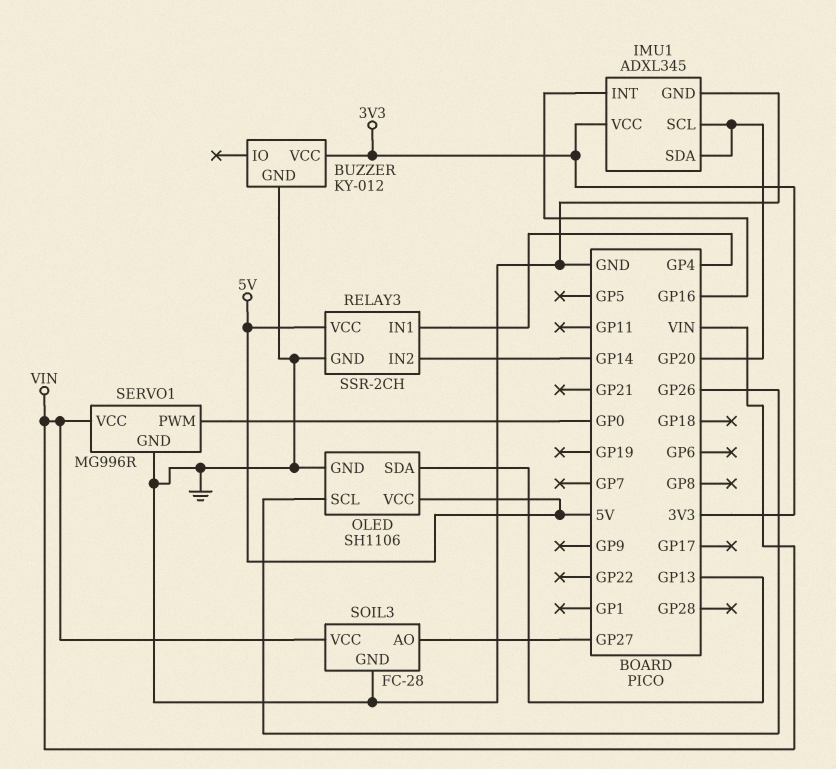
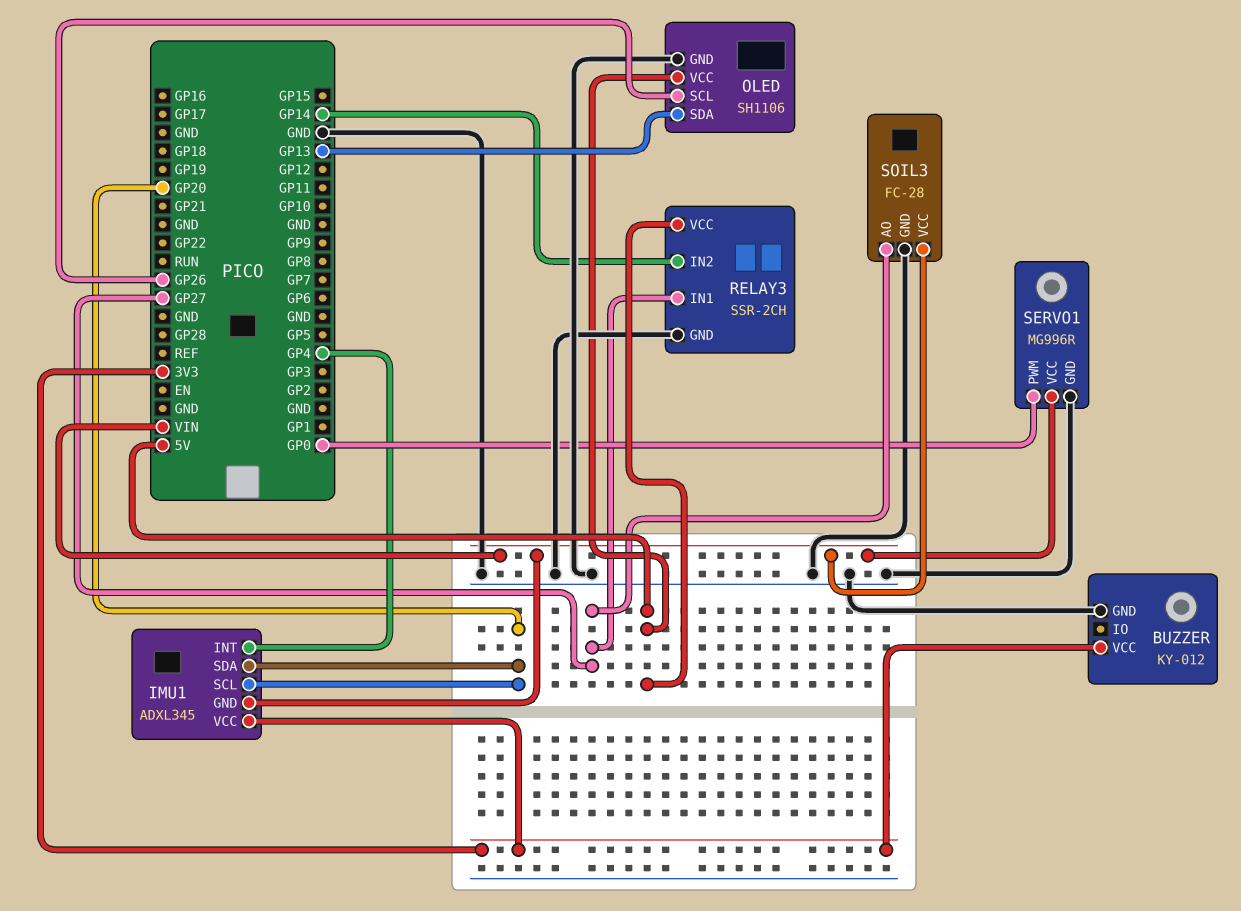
IMU1 pin GND: GND -> VIN
IMU1 pin INT: GP16 -> GP4
RELAY3 pin IN1: GP4 -> GP27

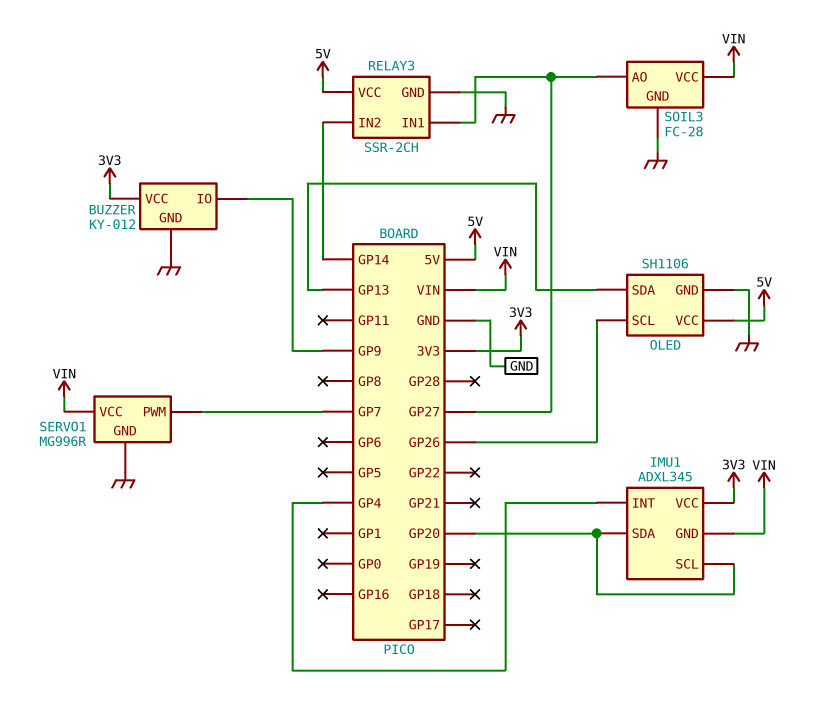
BUZZER pin IO: none -> GP9
SERVO1 pin PWM: GP0 -> GP7

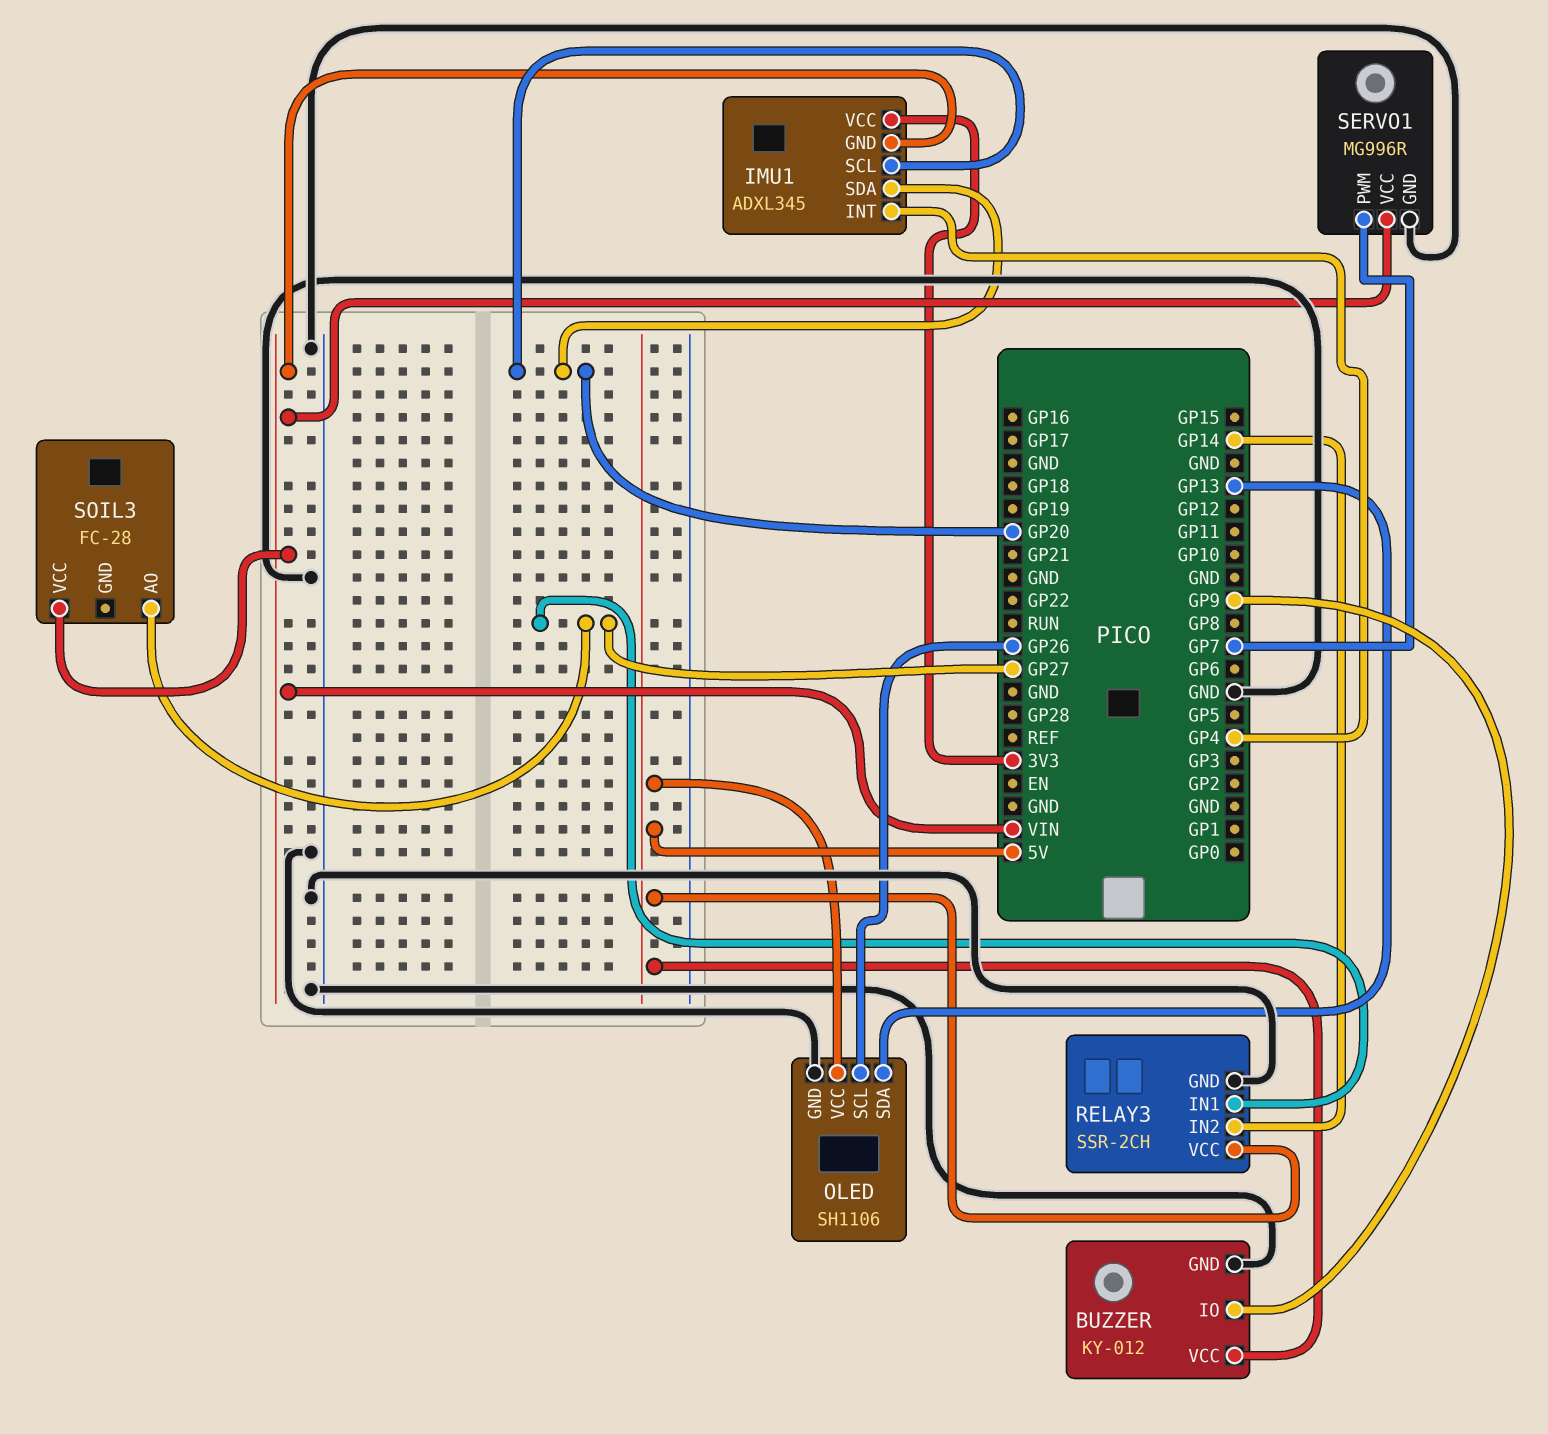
BUZZER pin VCC: 3V3 -> 5V
SOIL3 pin GND: GND -> none

